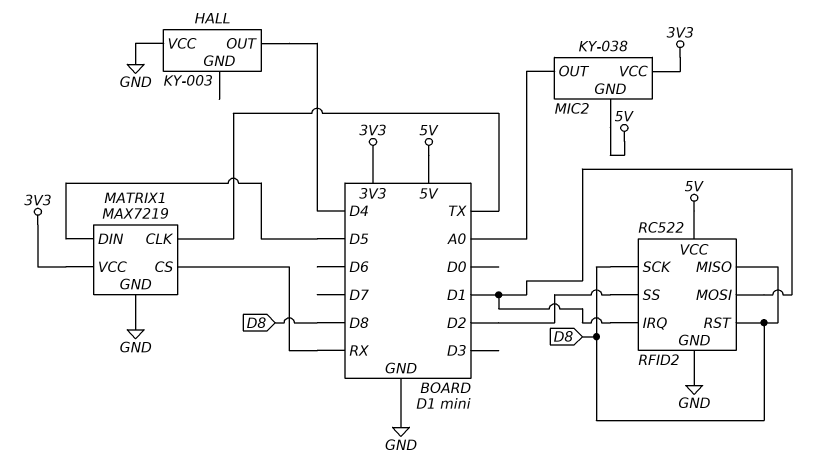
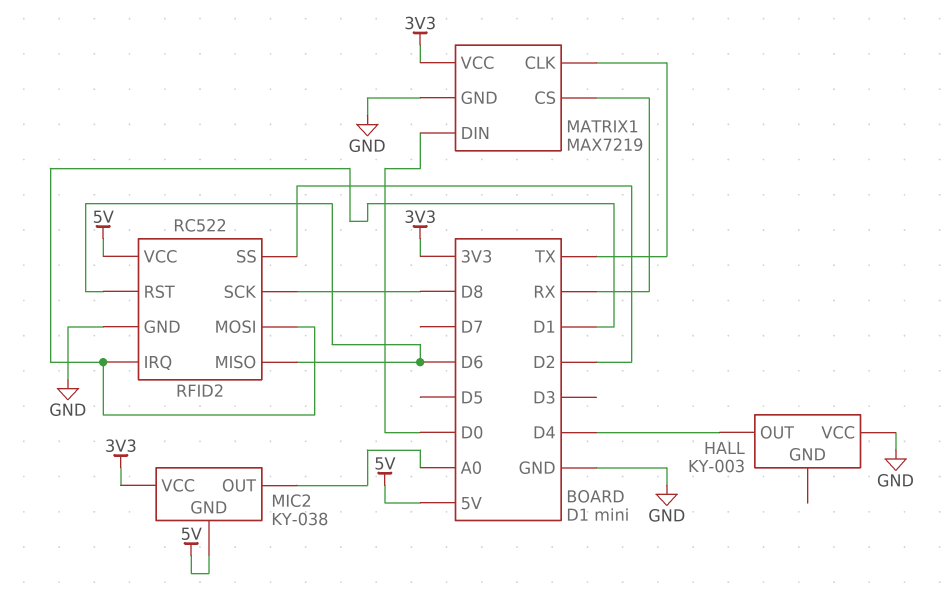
MATRIX1 pin DIN: D5 -> D0
RFID2 pin MISO: D8 -> D6
RFID2 pin RST: D8 -> D6

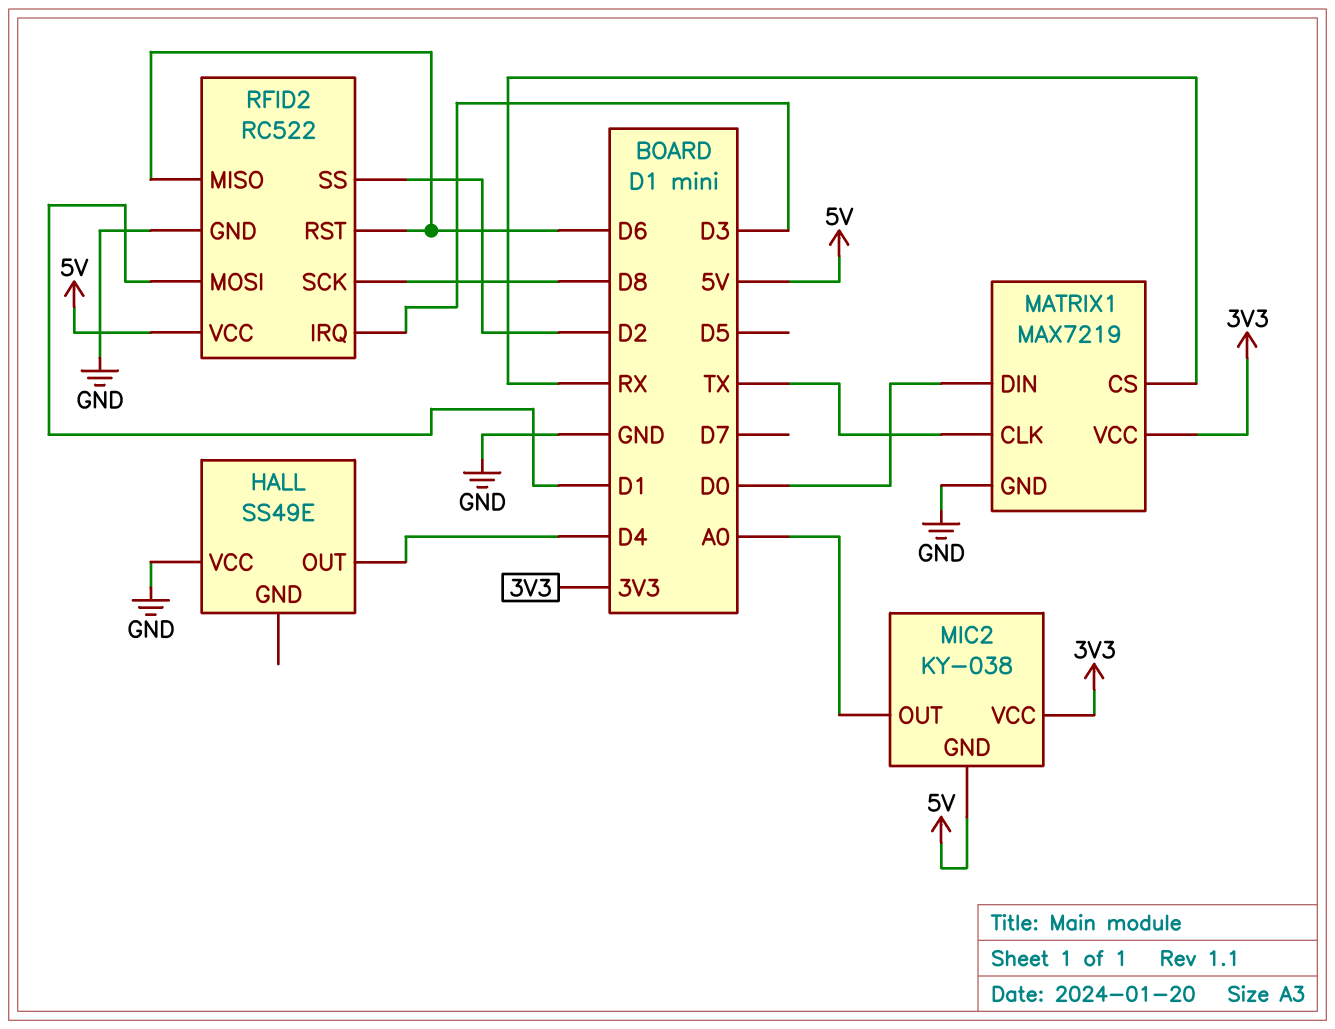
HALL: KY-003 -> SS49E
RFID2 pin IRQ: D1 -> D3

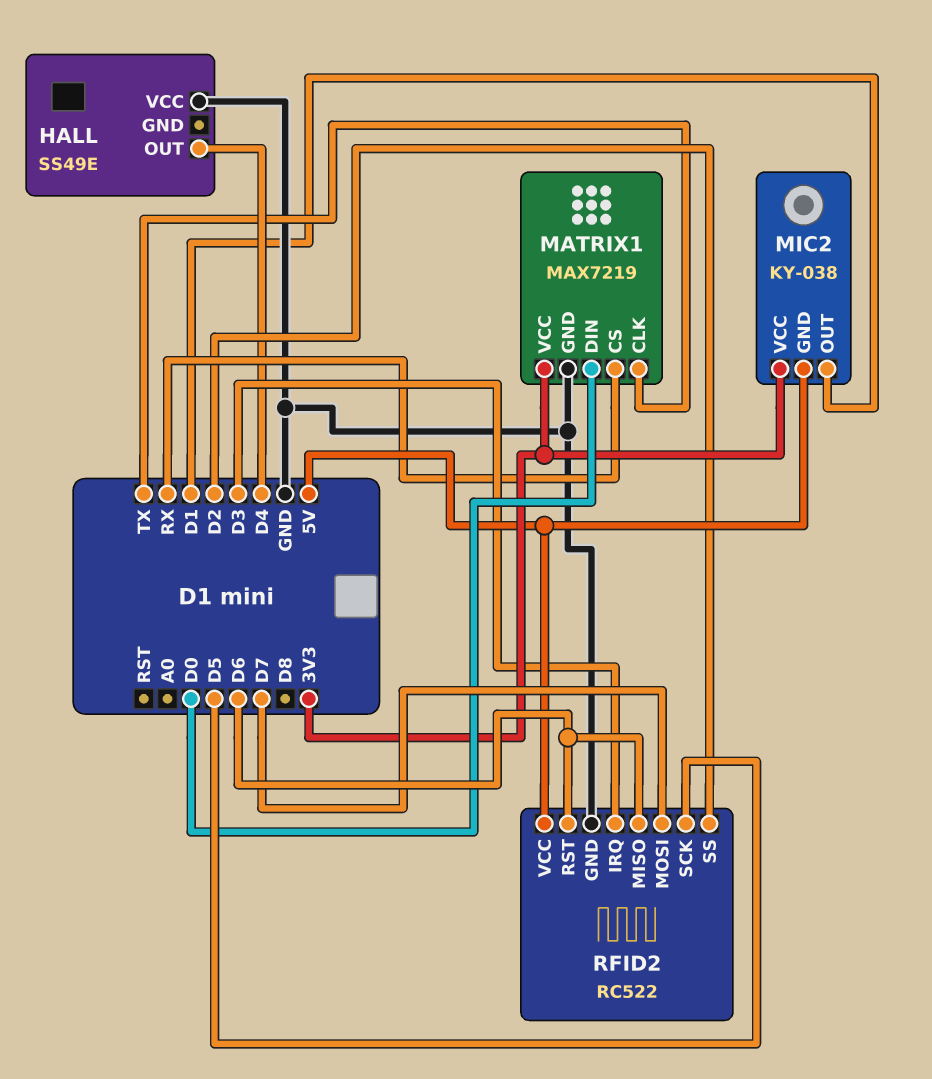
MIC2 pin OUT: A0 -> D1
RFID2 pin MOSI: D1 -> D7
RFID2 pin SCK: D8 -> D5

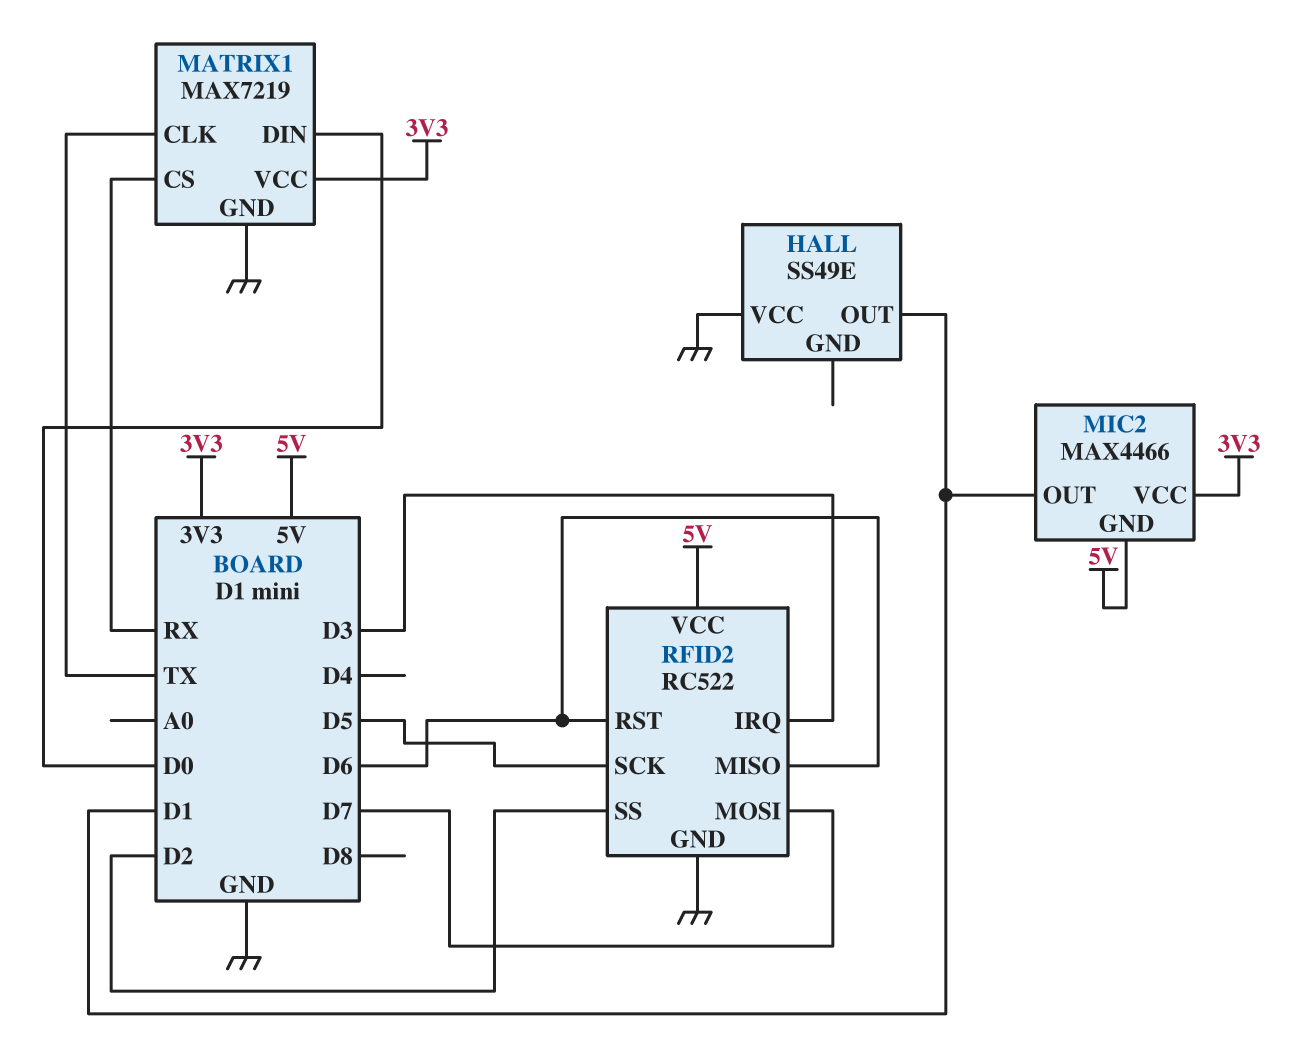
HALL pin OUT: D4 -> D1
MIC2: KY-038 -> MAX4466

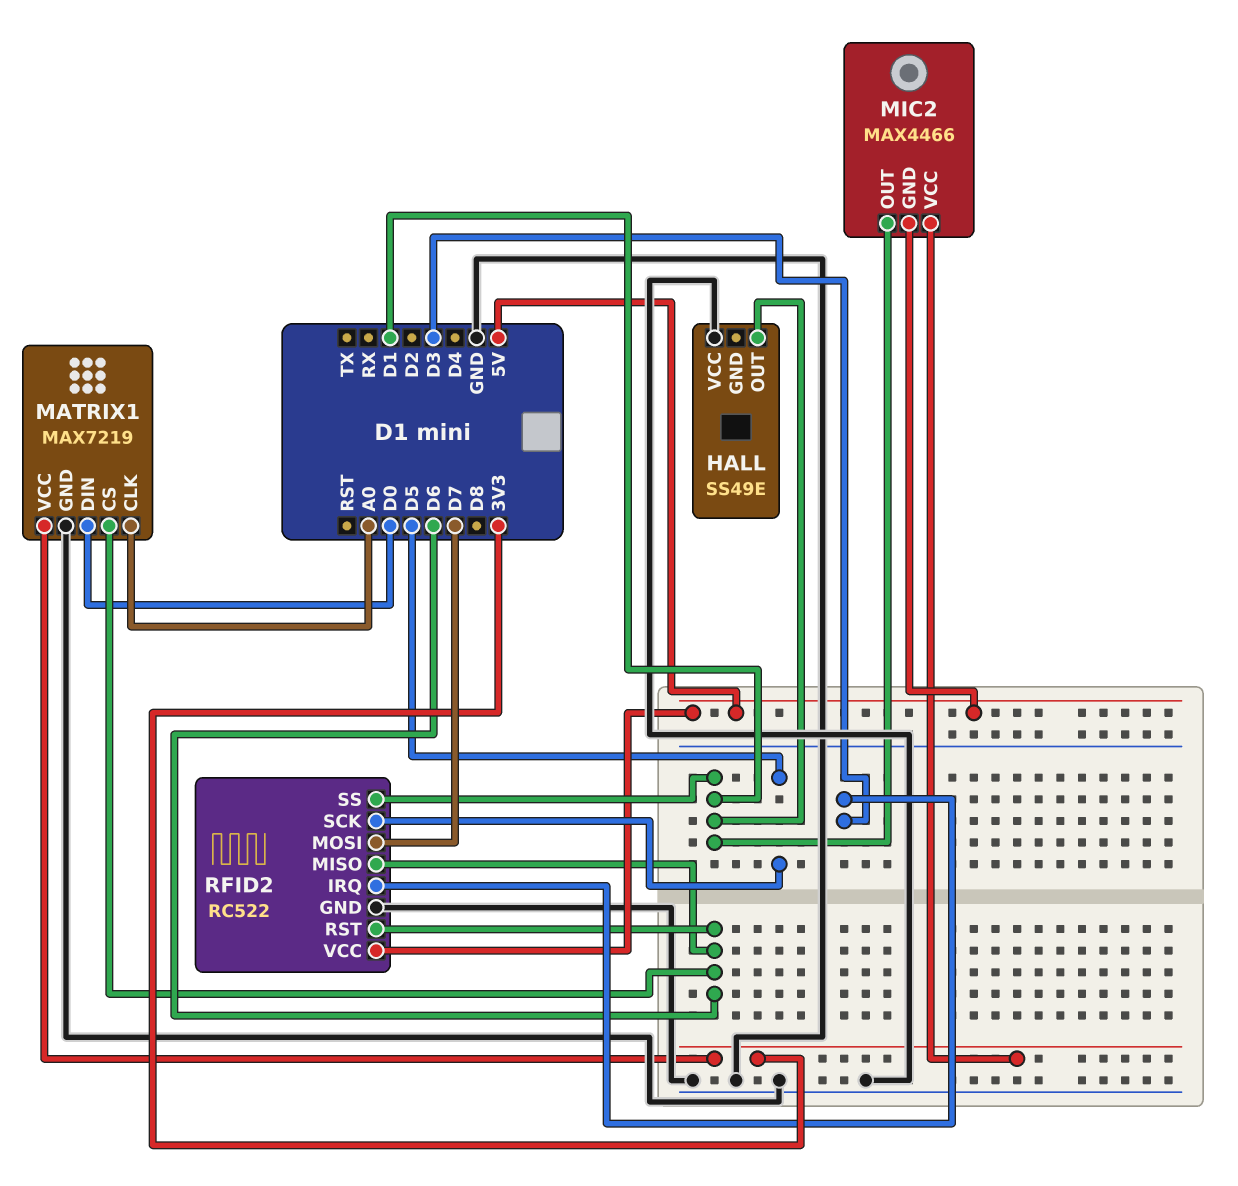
MATRIX1 pin CLK: TX -> A0
MATRIX1 pin CS: RX -> D6
RFID2 pin SS: D2 -> D1

